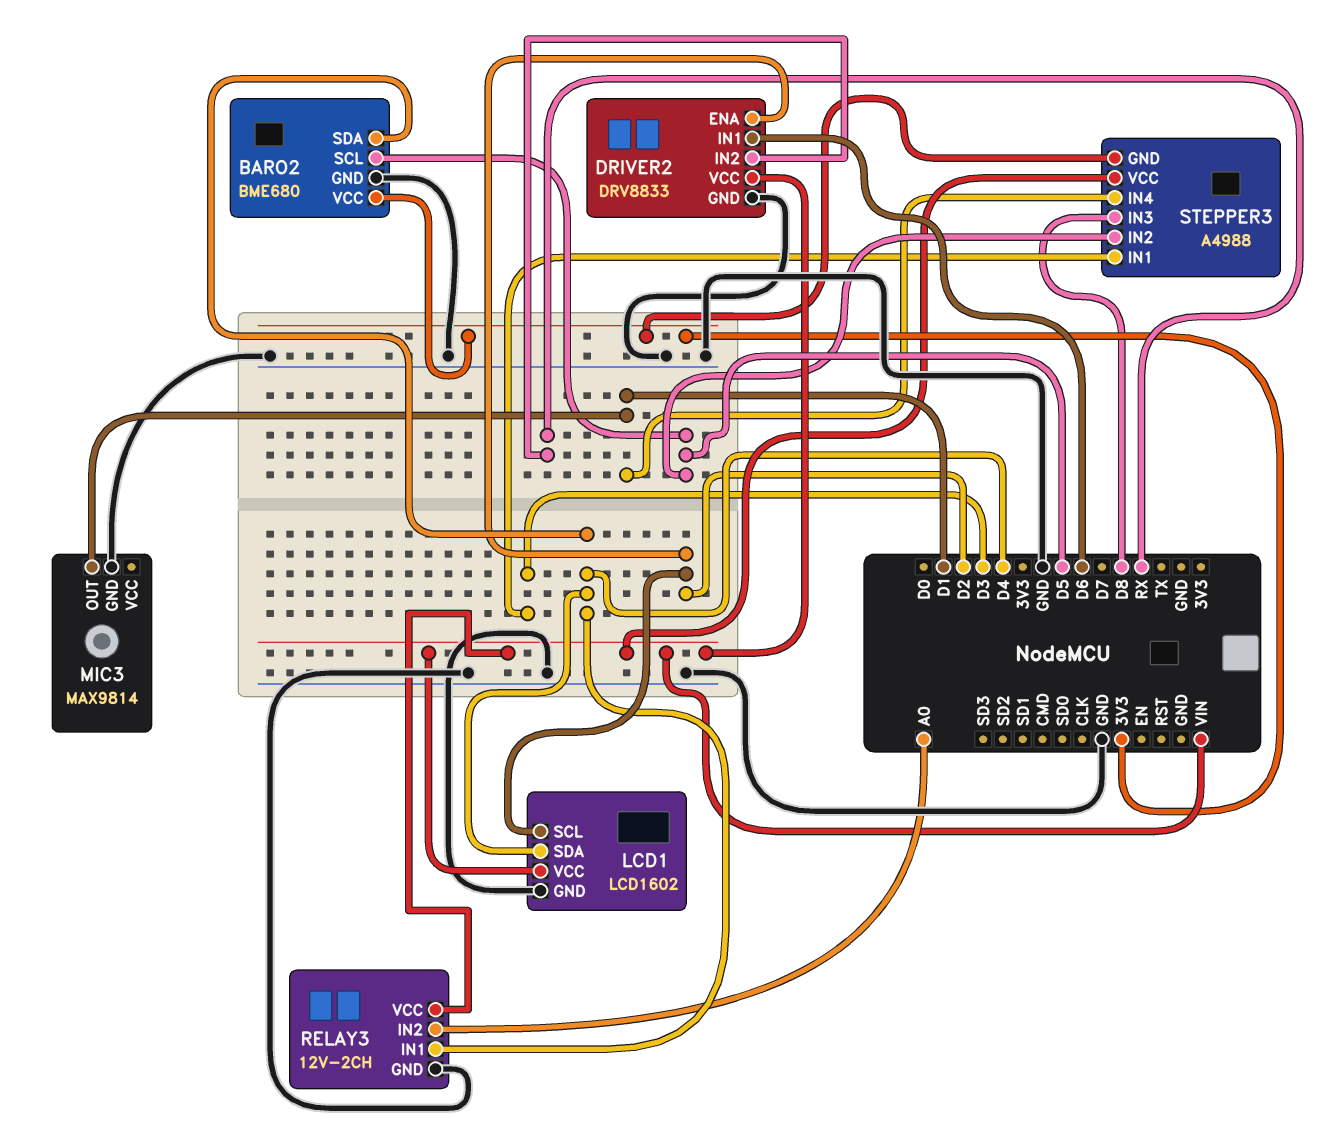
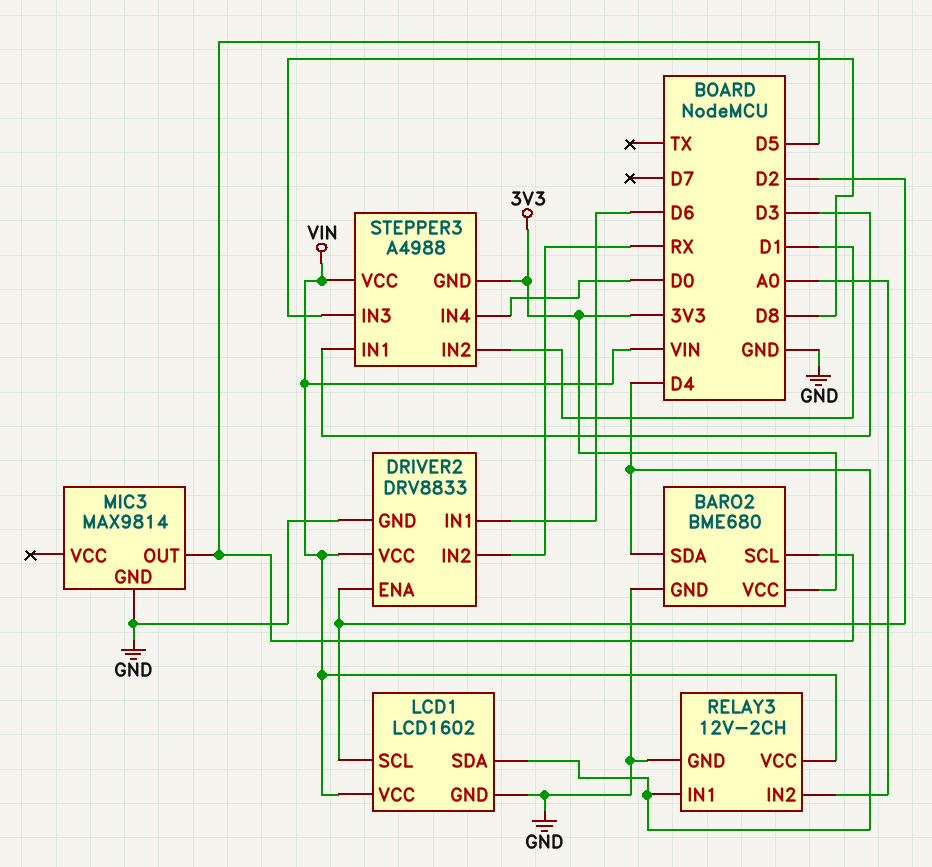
MIC3 pin OUT: D1 -> D5
STEPPER3 pin IN2: D5 -> D1
STEPPER3 pin IN4: D1 -> D0

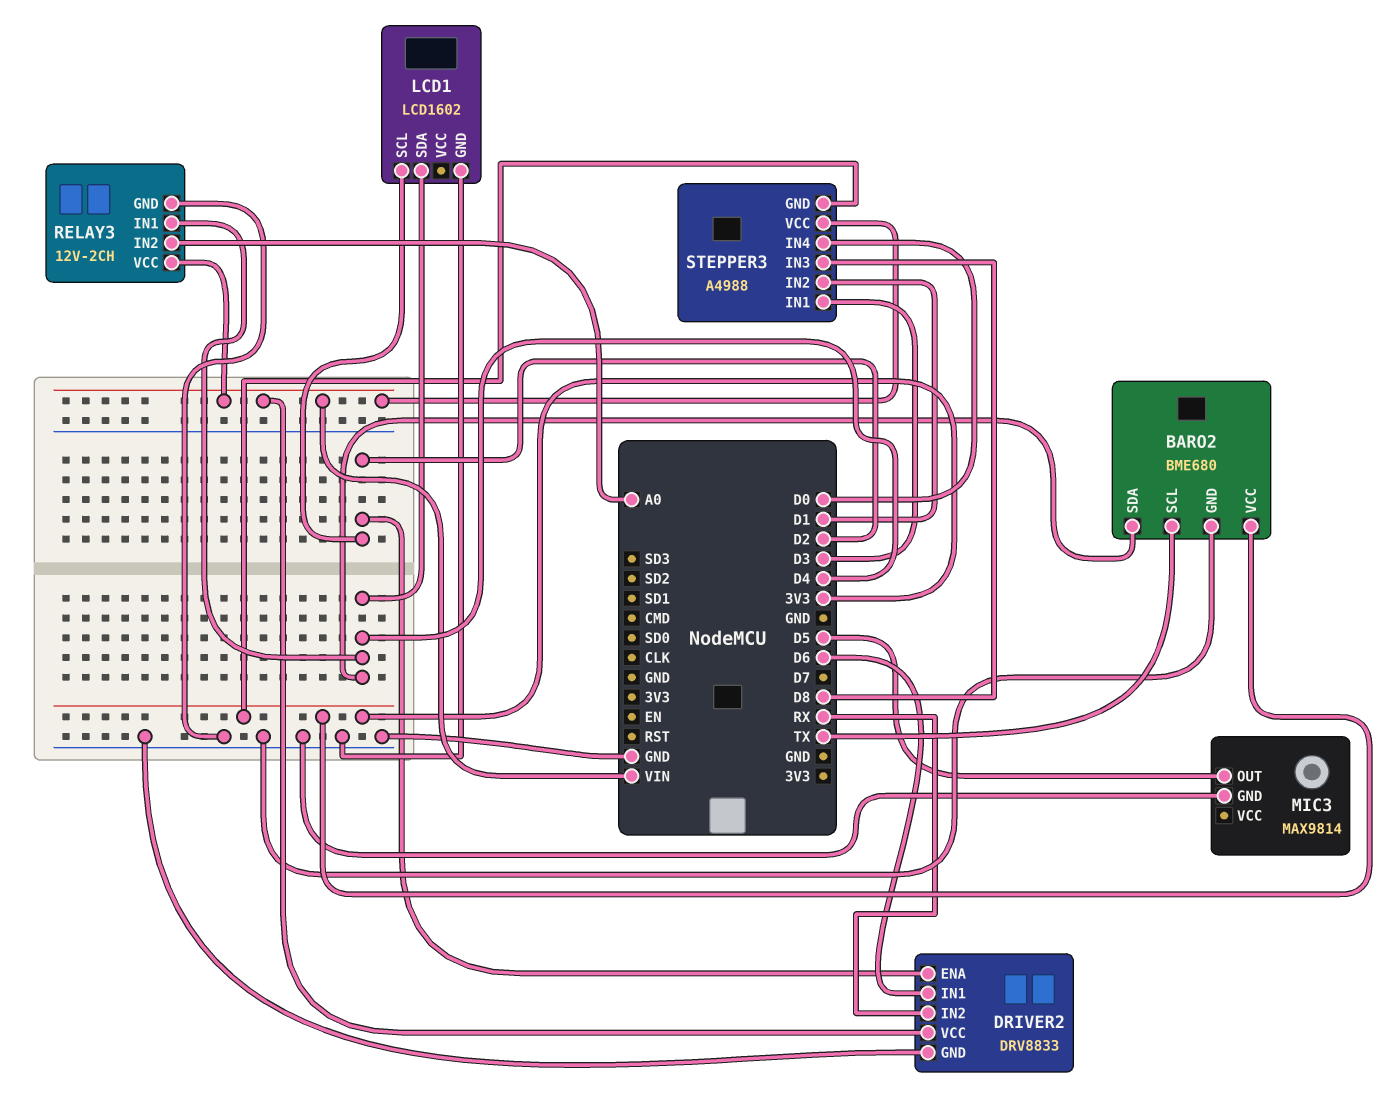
BARO2 pin SCL: D5 -> TX
LCD1 pin VCC: VIN -> none

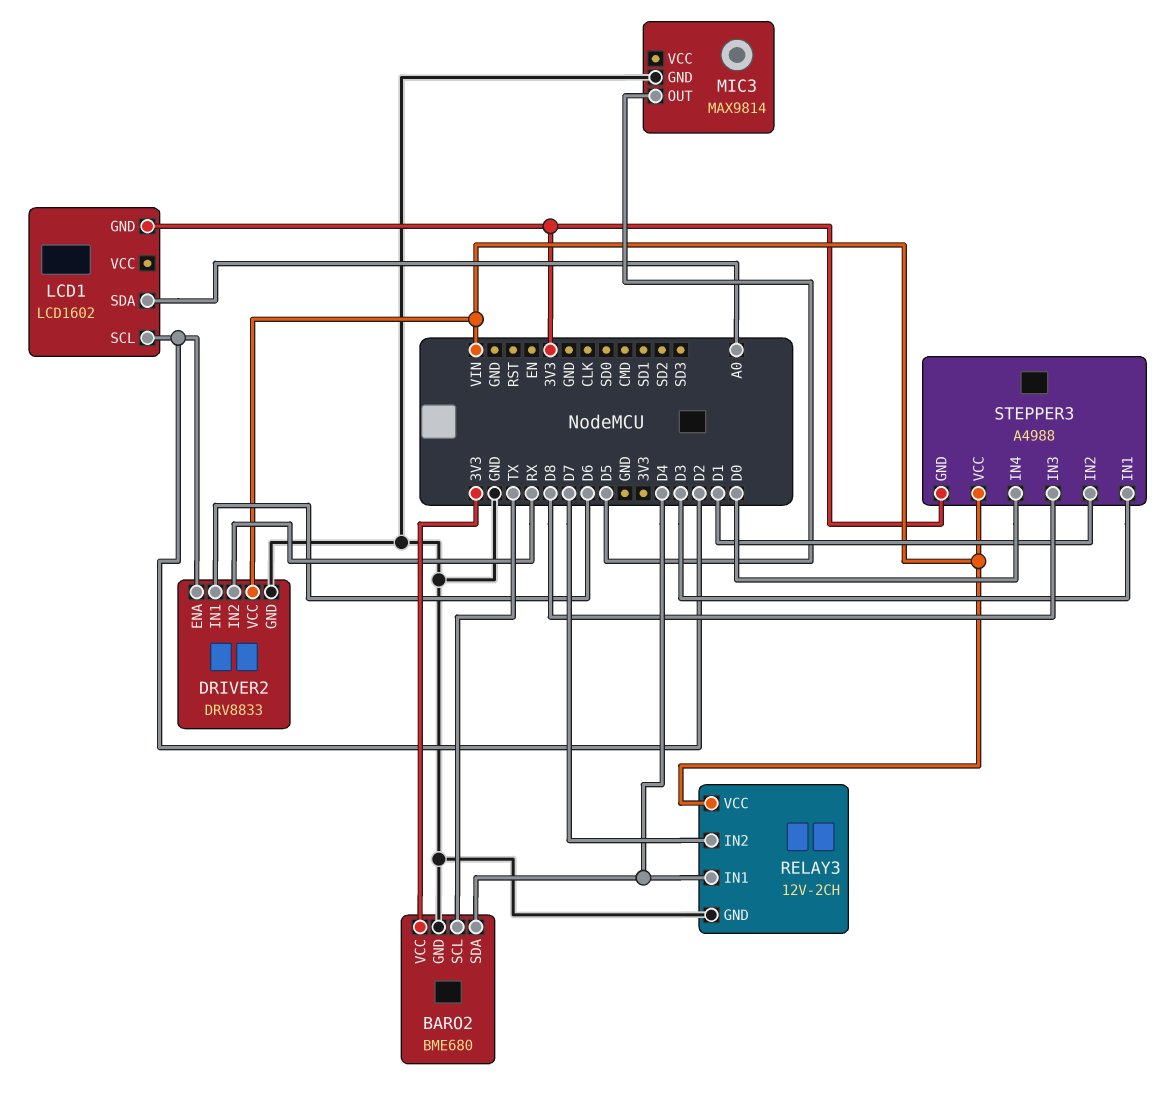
LCD1 pin GND: GND -> 3V3
LCD1 pin SDA: D4 -> A0
RELAY3 pin IN2: A0 -> D7

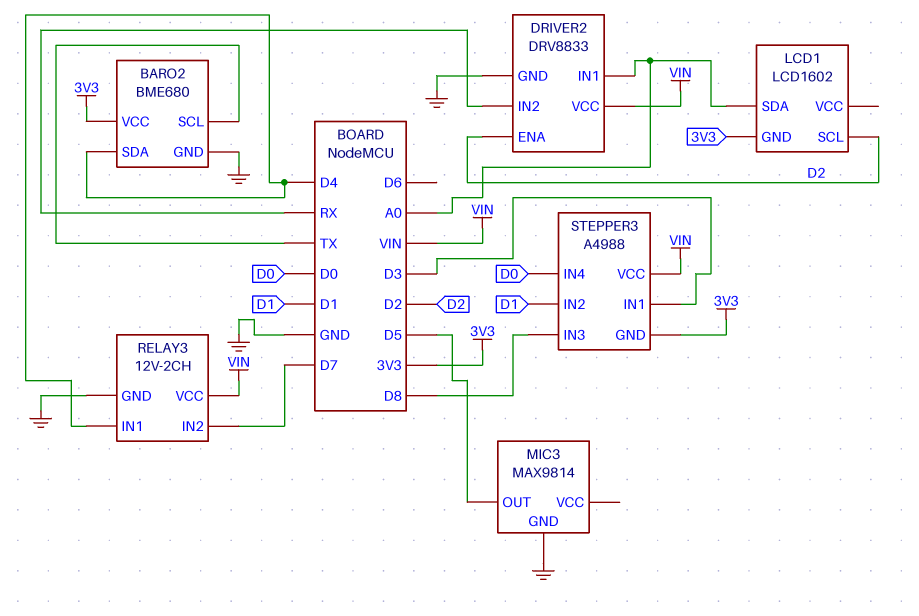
DRIVER2 pin IN1: D6 -> A0

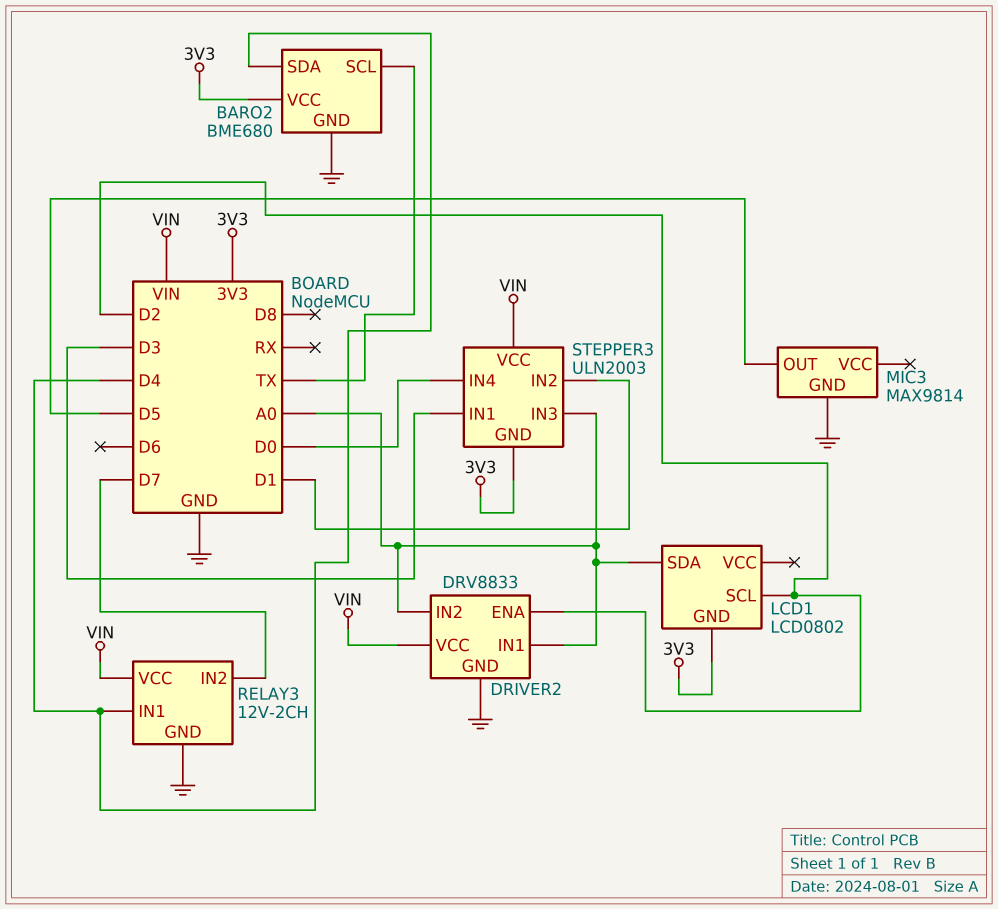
DRIVER2 pin IN2: RX -> A0
LCD1: LCD1602 -> LCD0802
STEPPER3: A4988 -> ULN2003
STEPPER3 pin IN3: D8 -> A0

